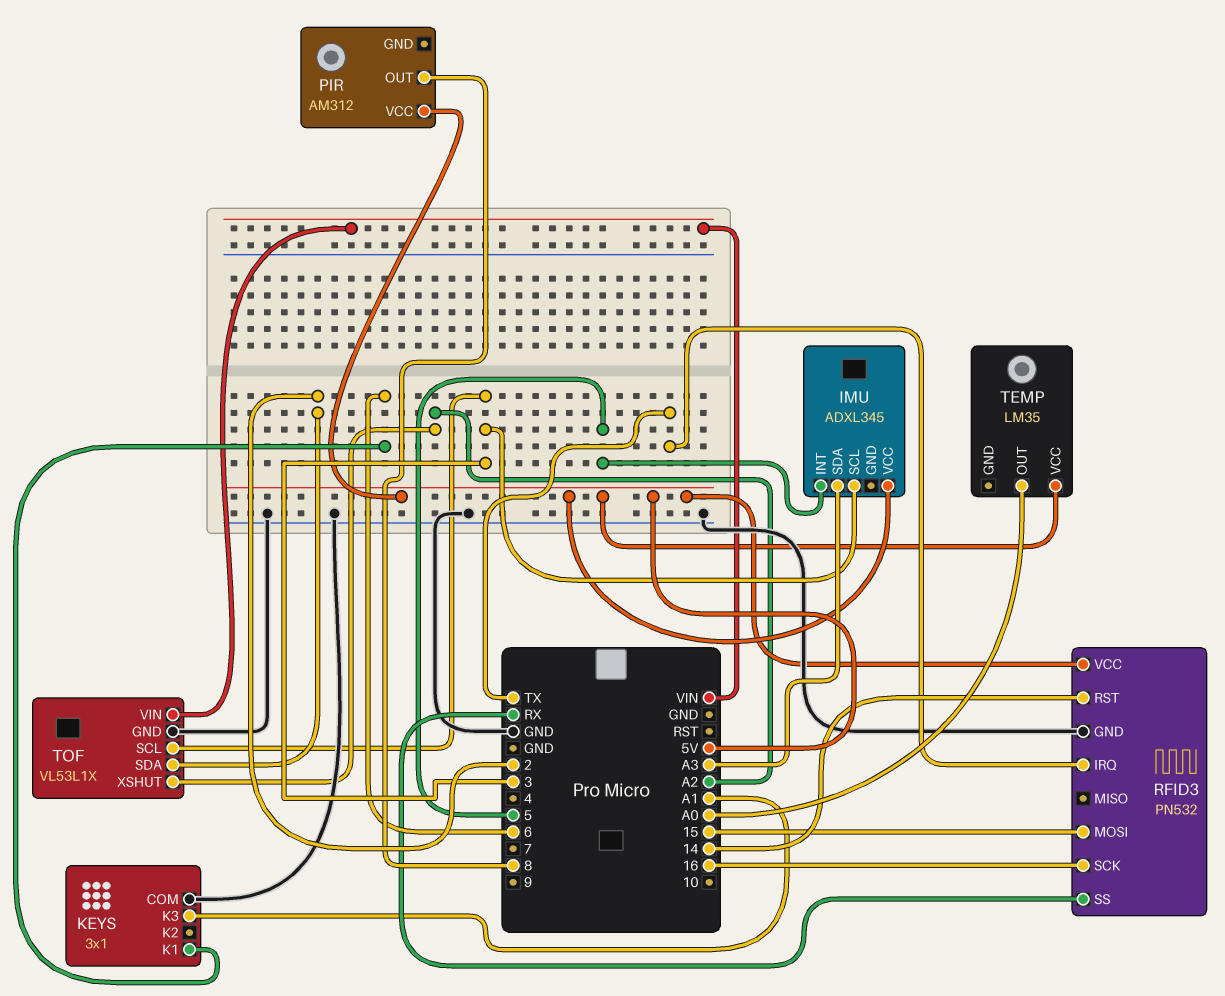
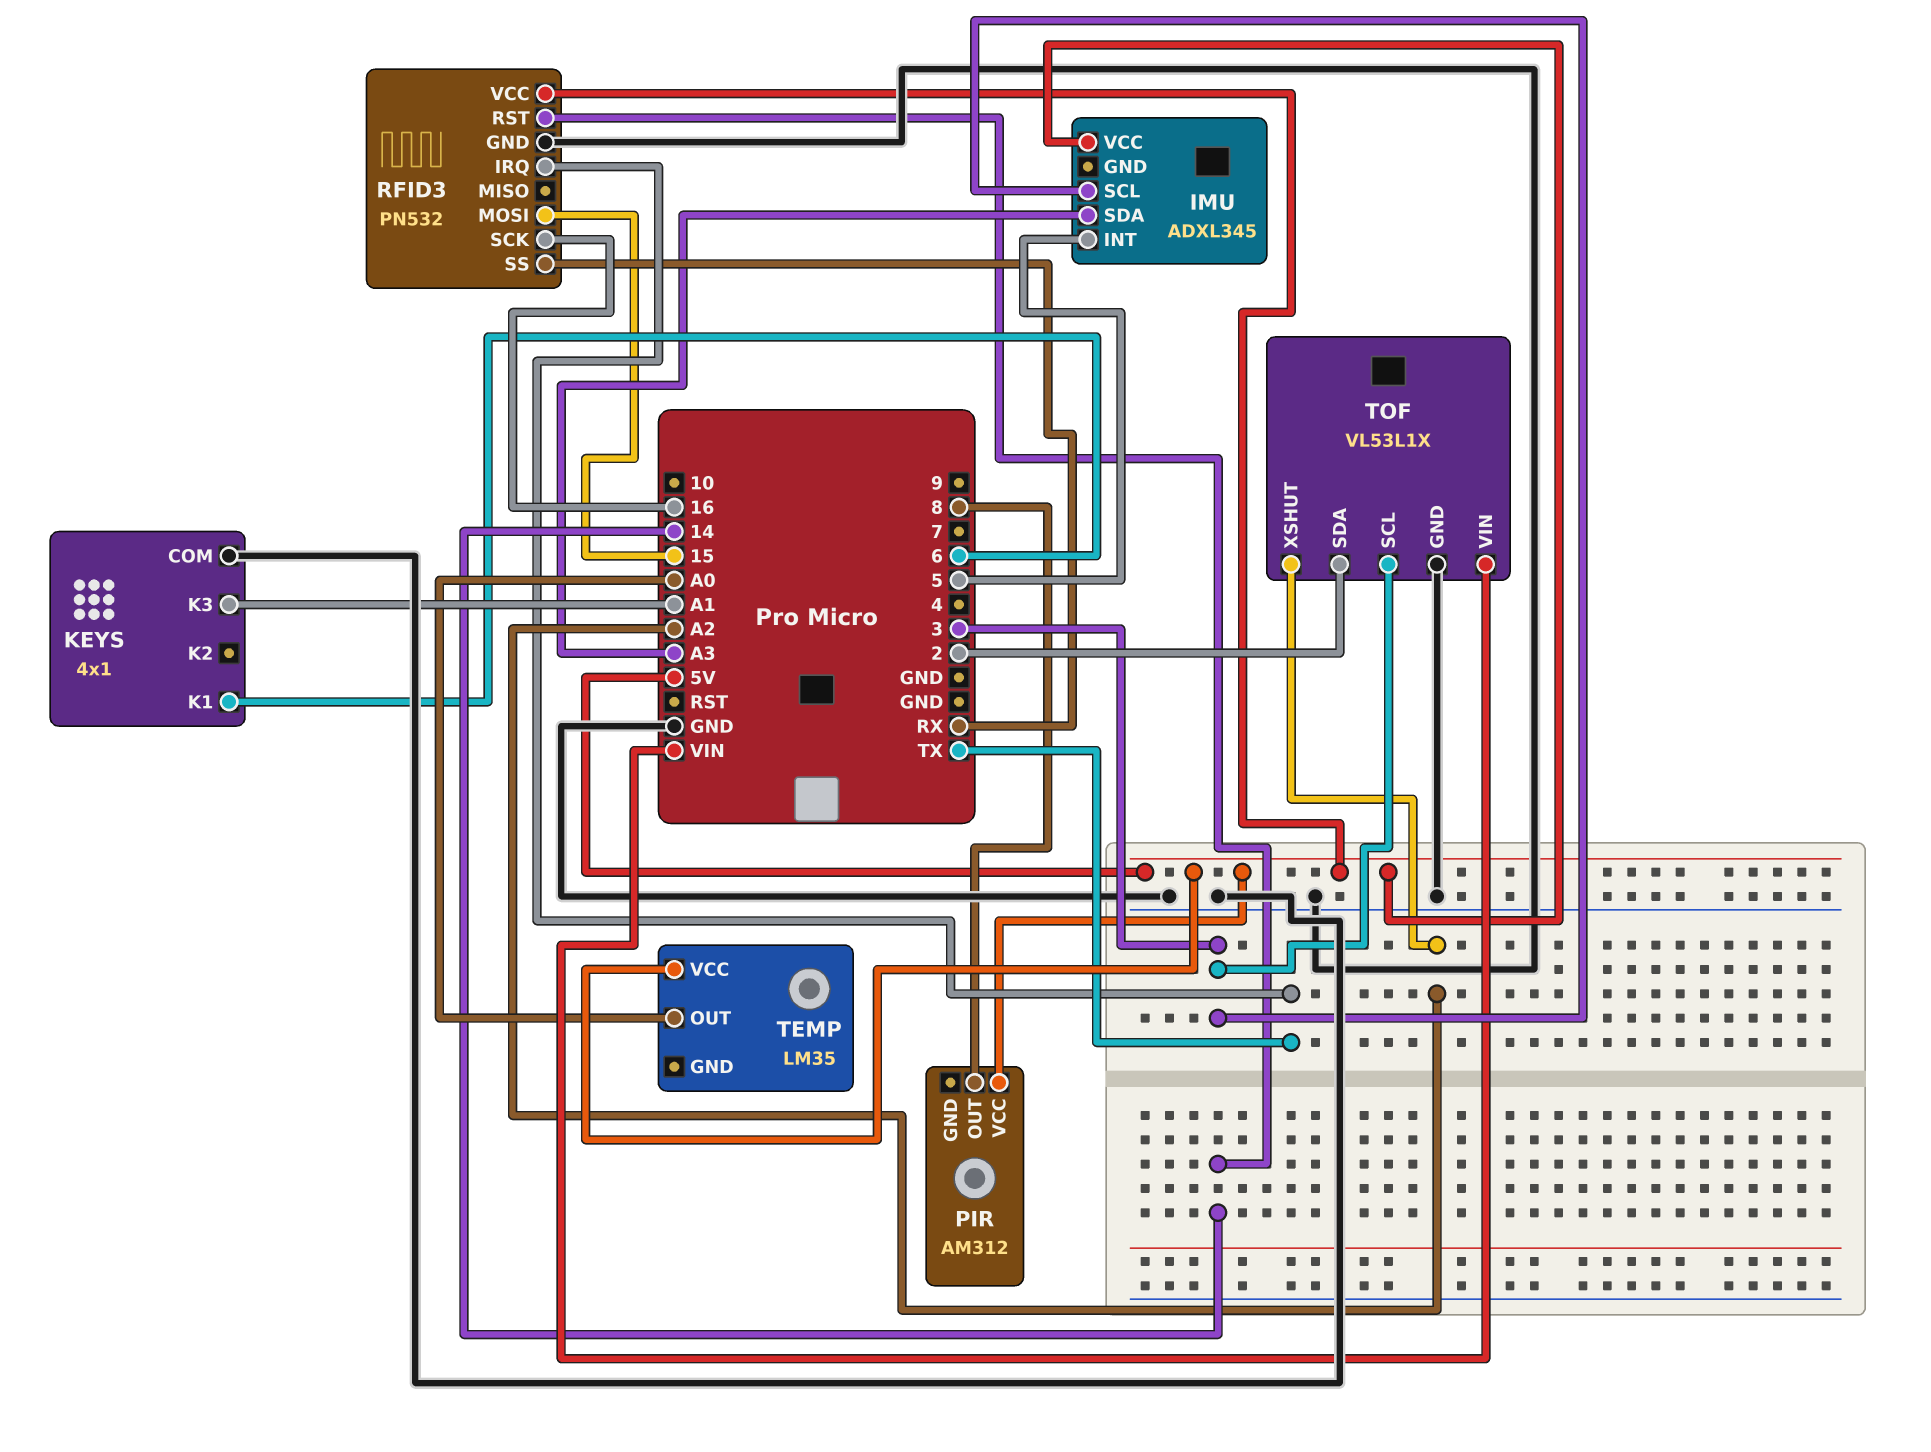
KEYS: 3x1 -> 4x1

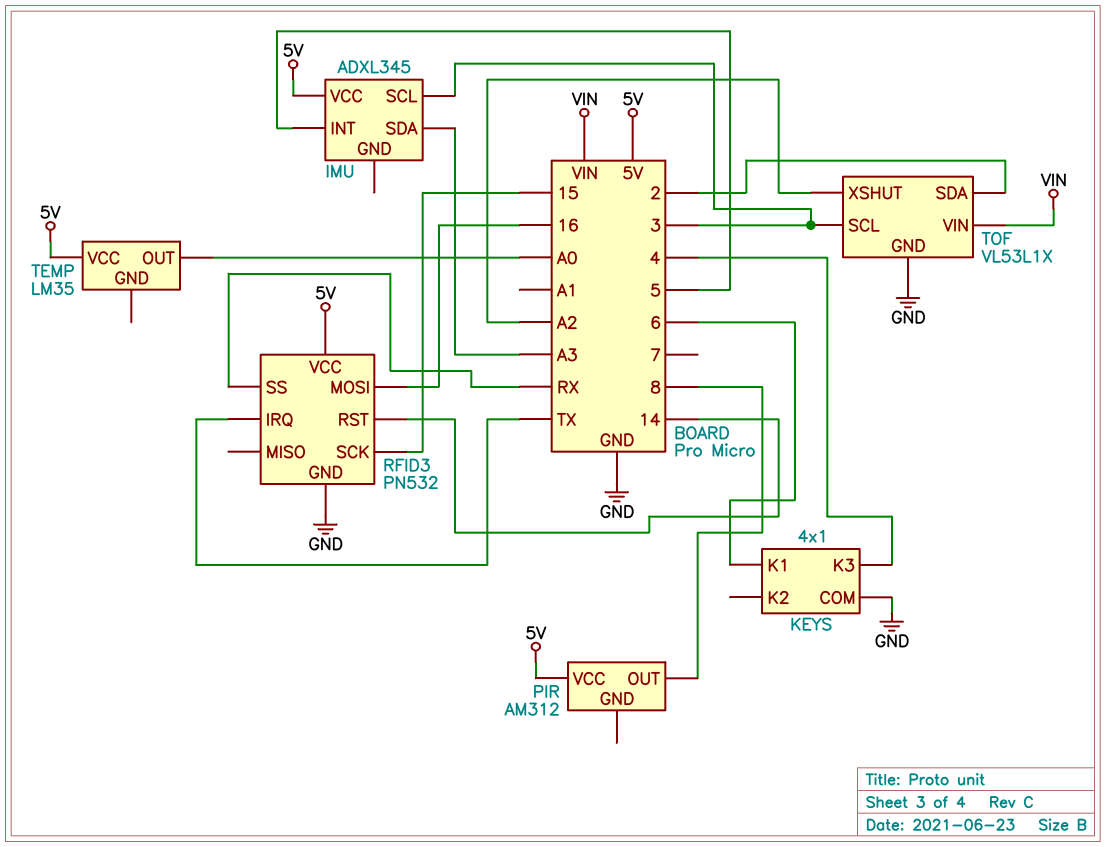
KEYS pin K3: A1 -> 4
RFID3 pin MOSI: 15 -> 16
RFID3 pin SCK: 16 -> 15

